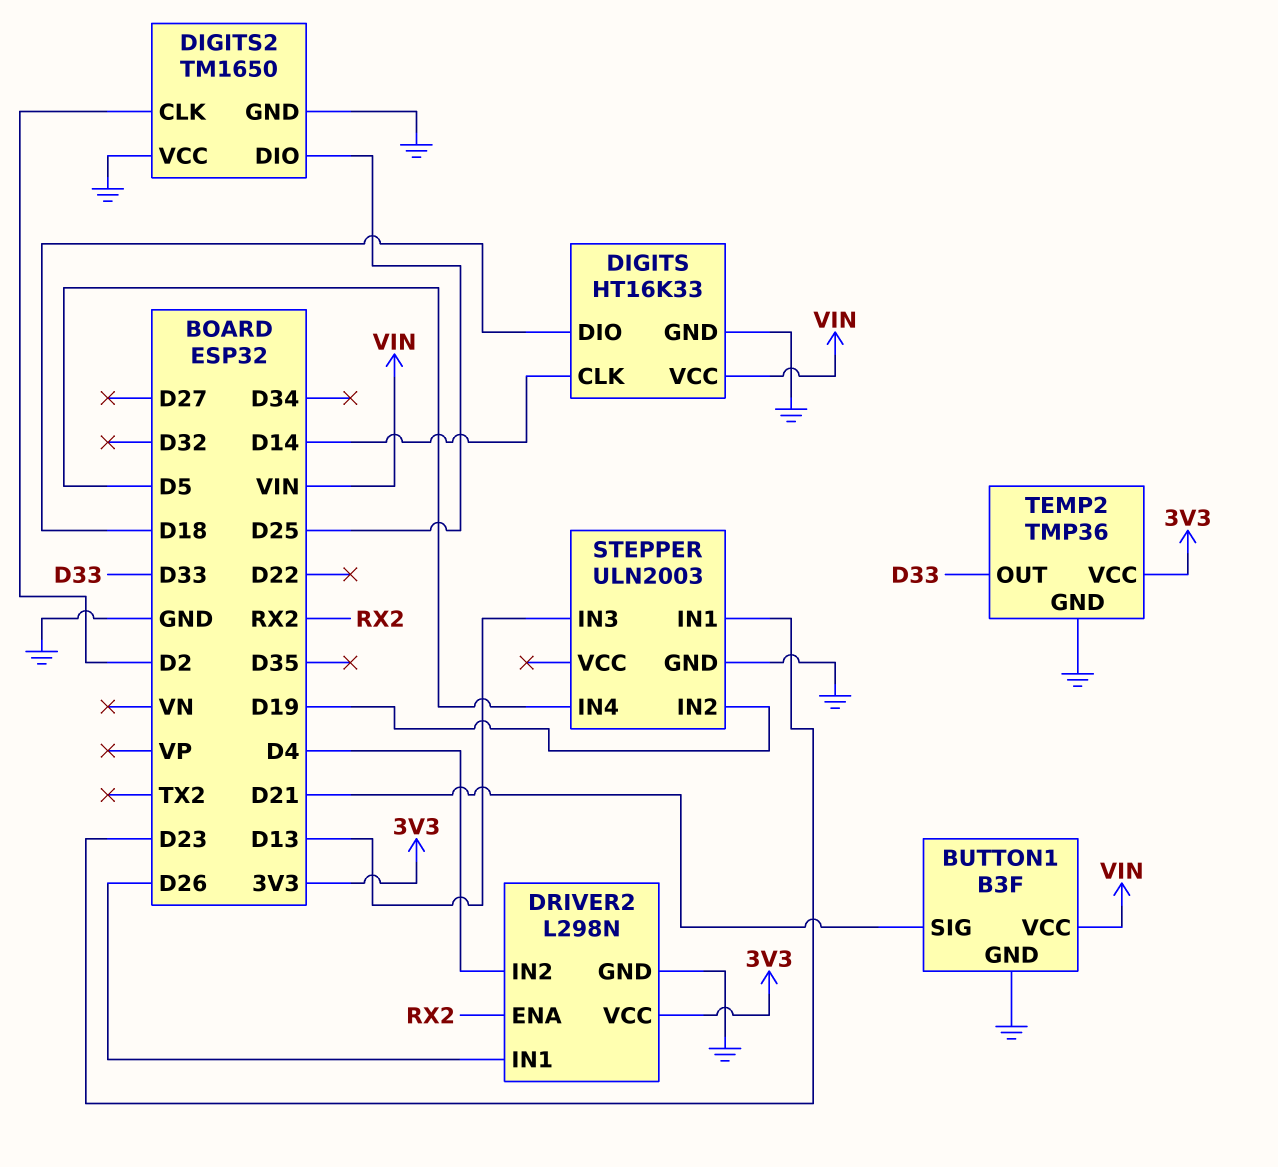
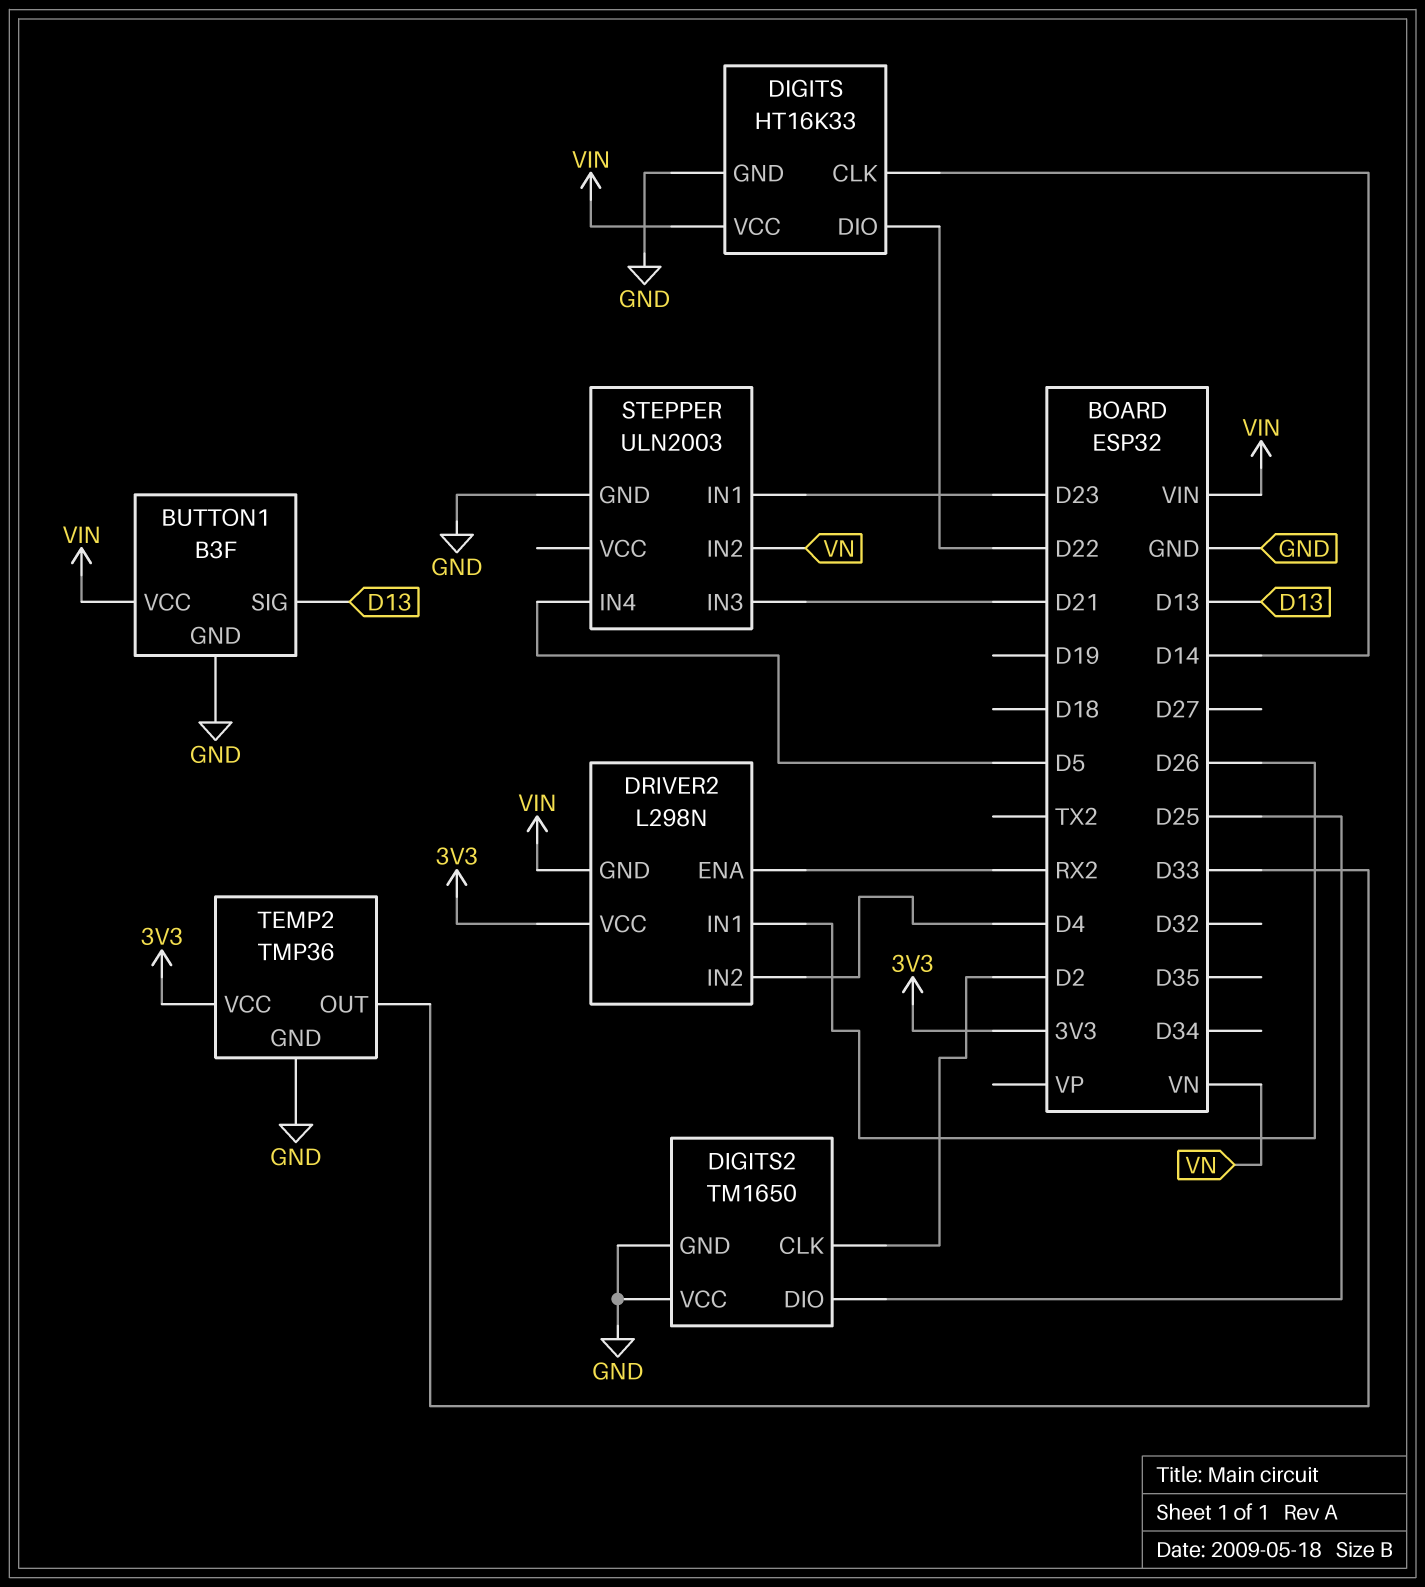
BUTTON1 pin SIG: D21 -> D13
DIGITS pin DIO: D18 -> D22
DRIVER2 pin GND: GND -> VIN
STEPPER pin IN2: D19 -> VN
STEPPER pin IN3: D13 -> D21

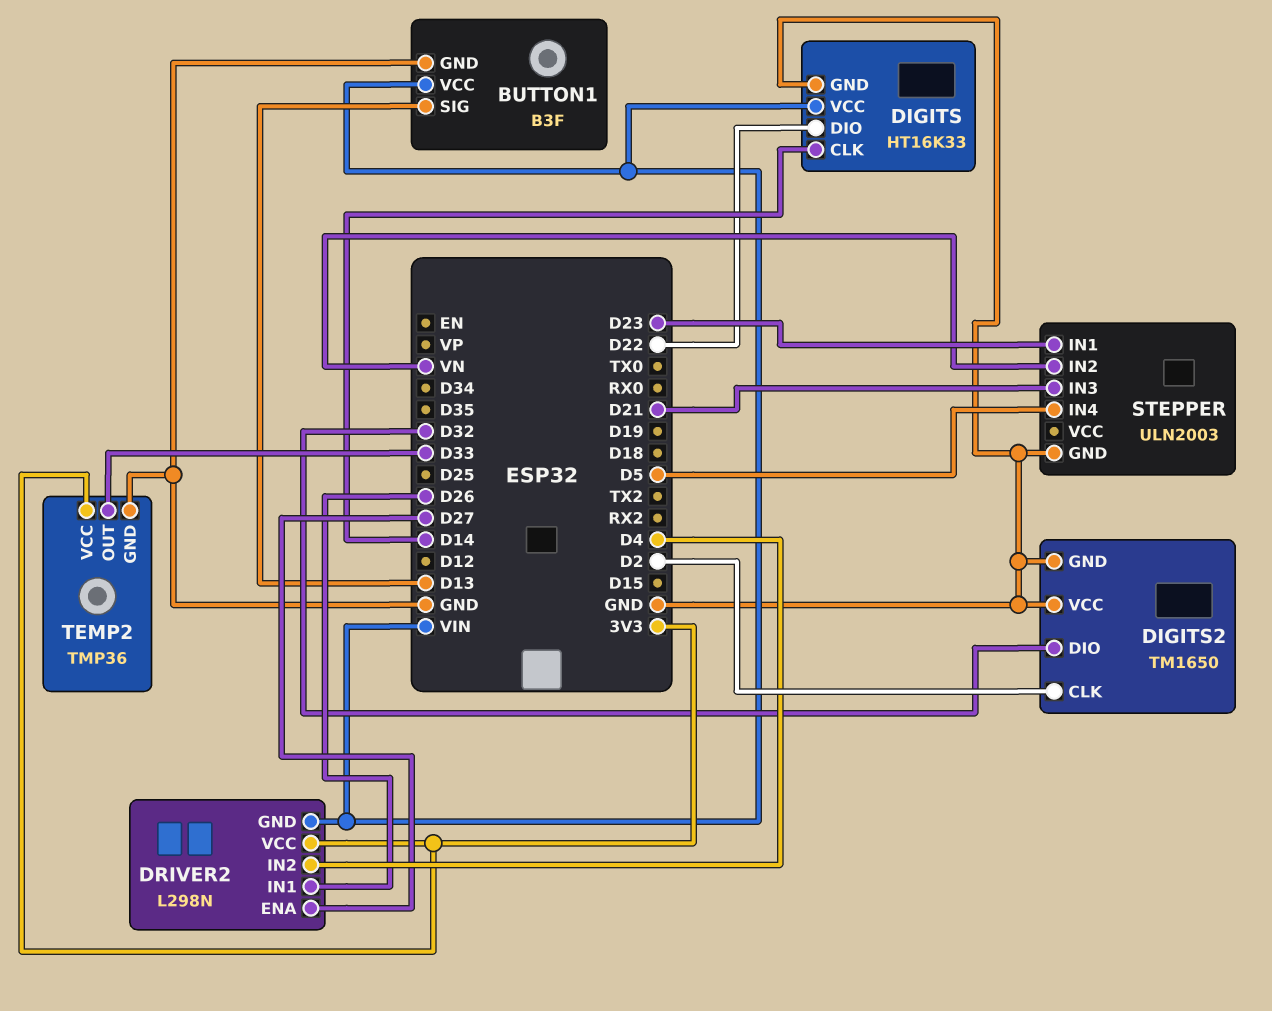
DIGITS2 pin DIO: D25 -> D32
DRIVER2 pin ENA: RX2 -> D27

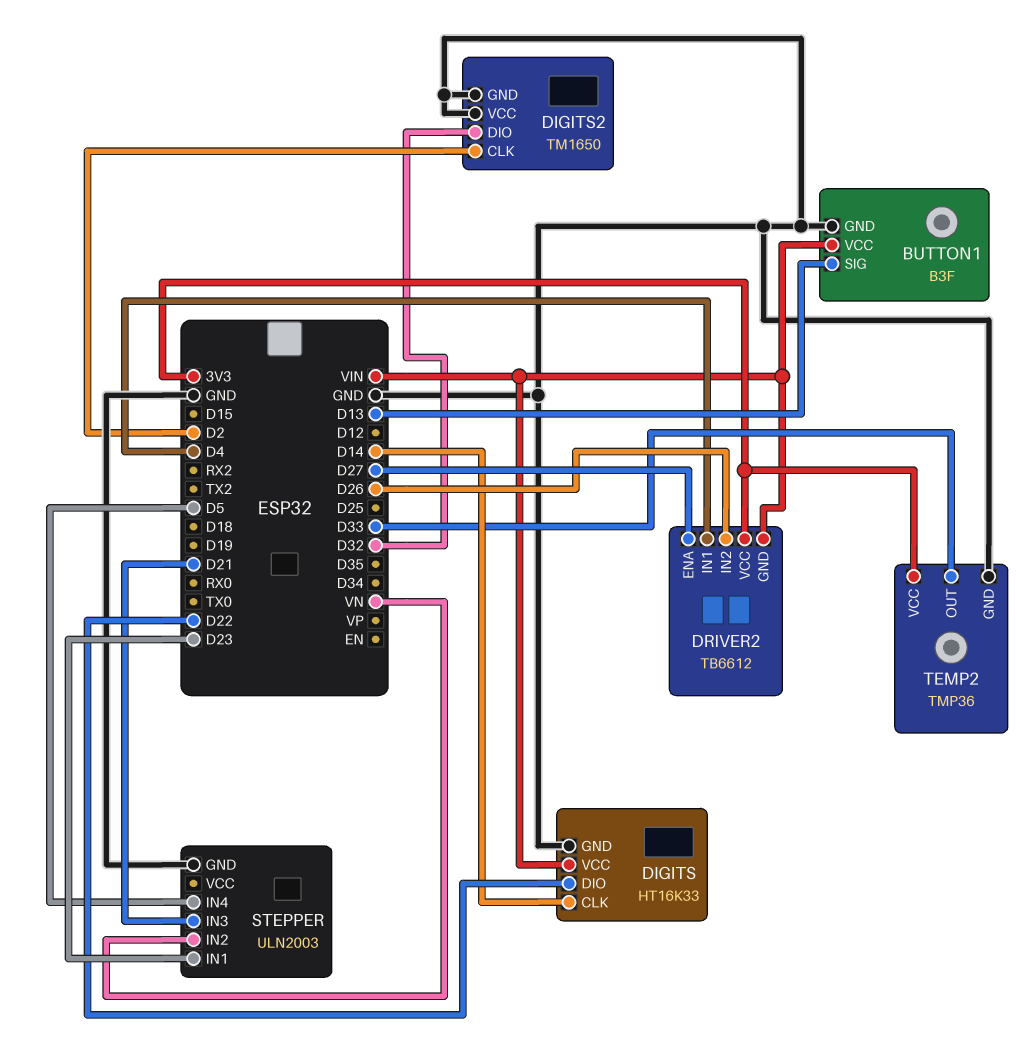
DRIVER2: L298N -> TB6612
DRIVER2 pin IN1: D26 -> D4
DRIVER2 pin IN2: D4 -> D26

